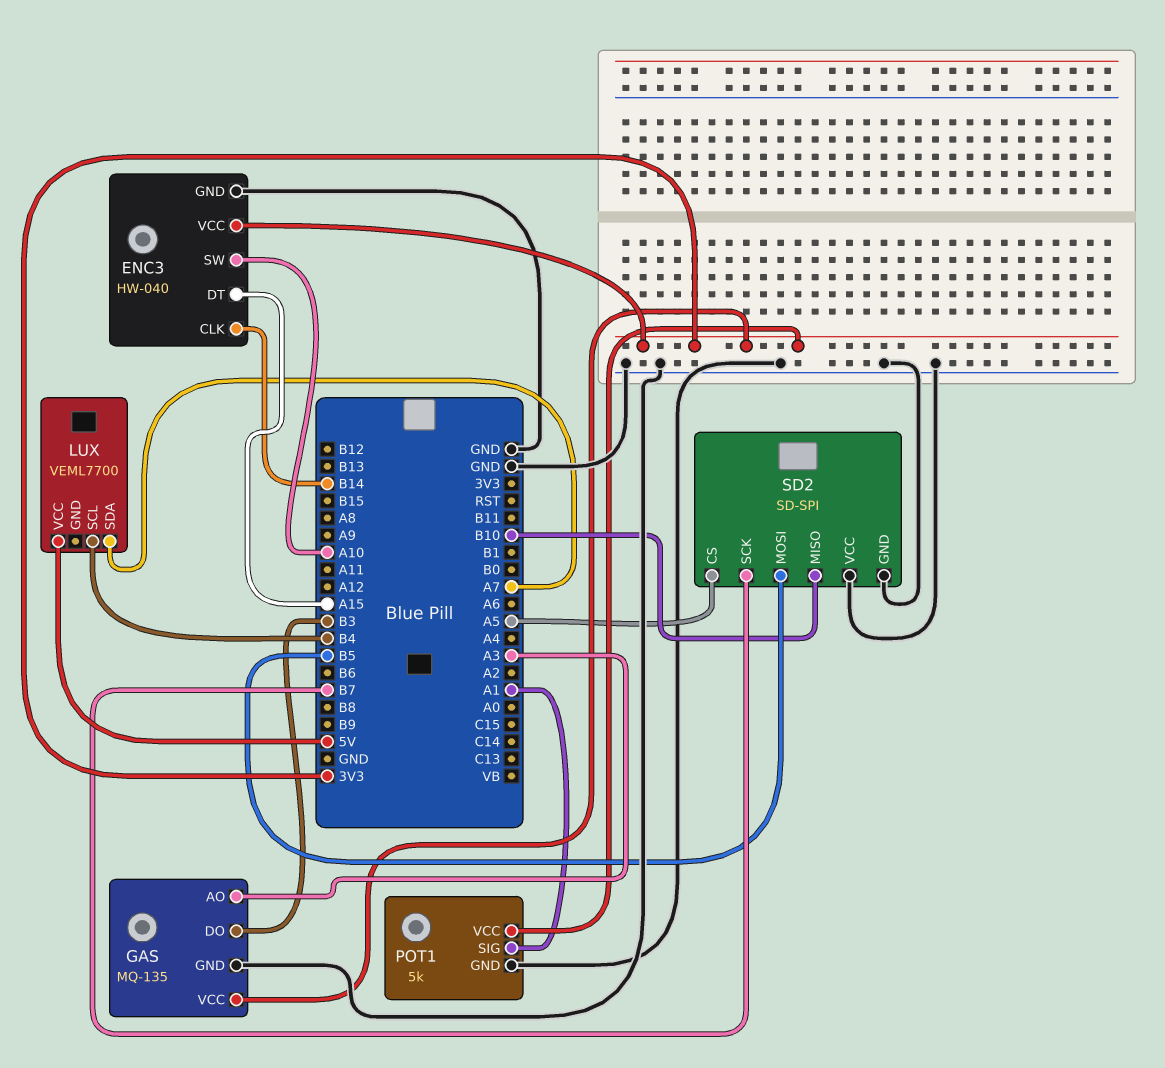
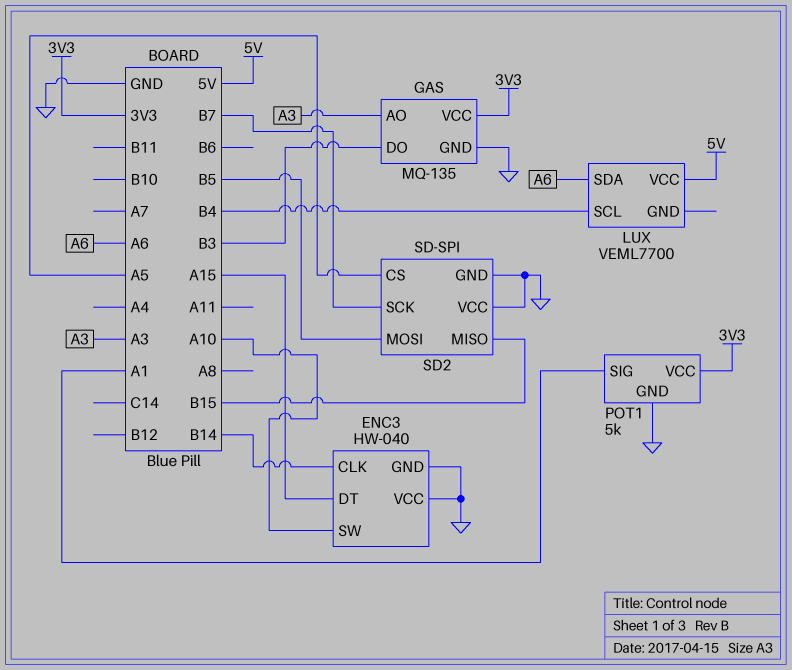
ENC3 pin VCC: 3V3 -> GND
LUX pin SDA: A7 -> A6
SD2 pin MISO: B10 -> B15

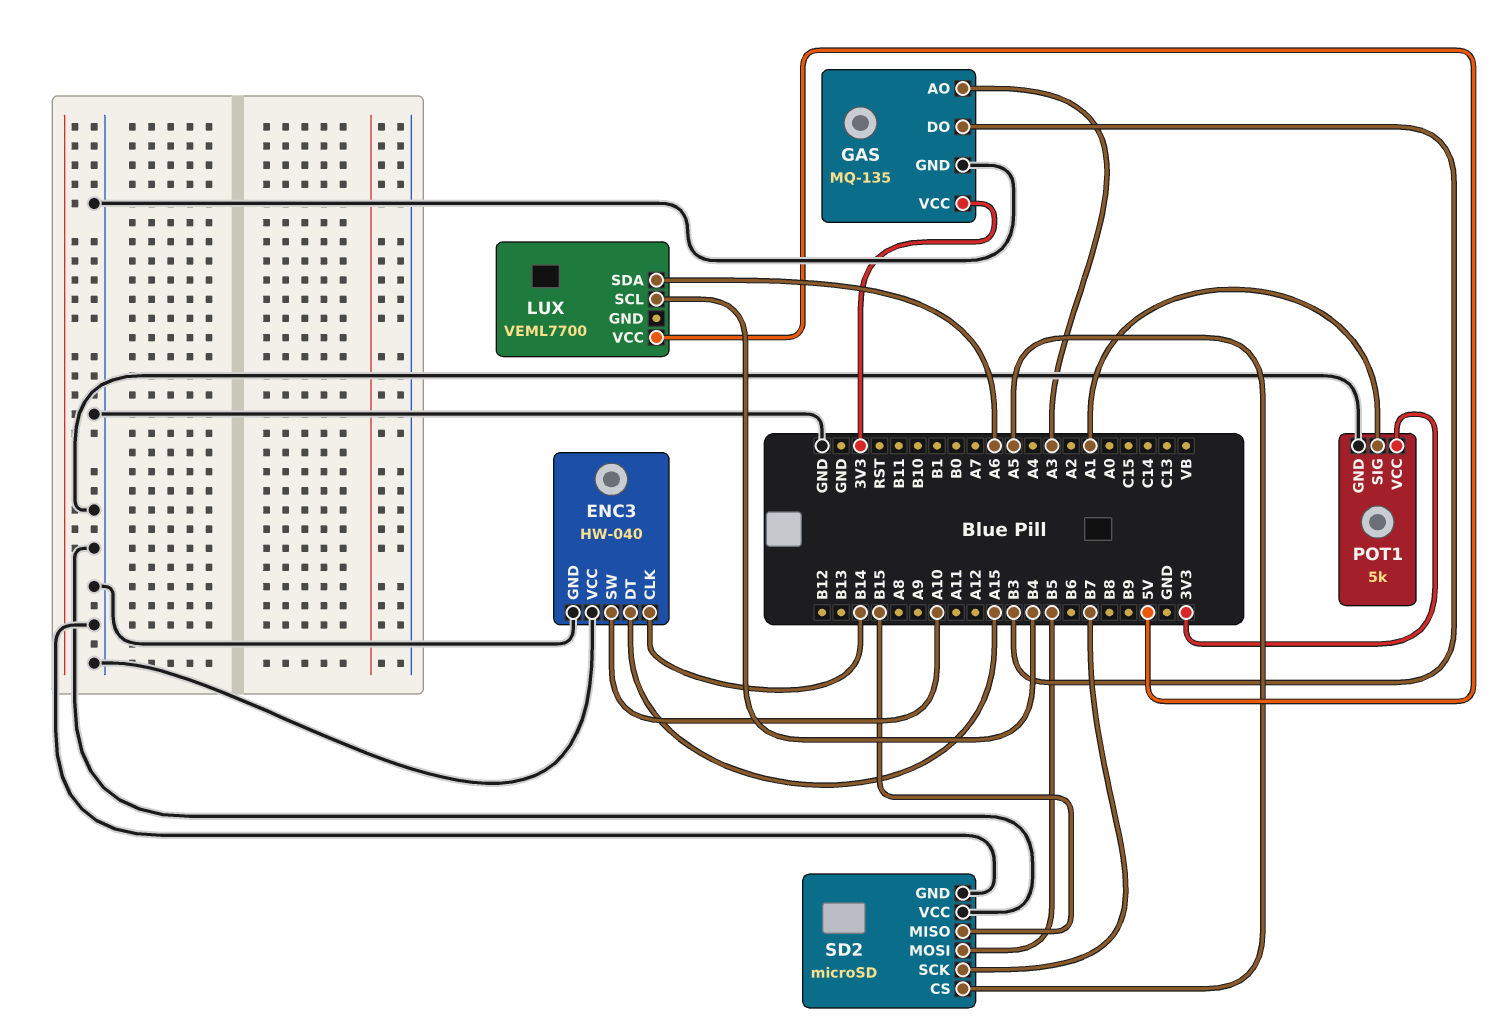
SD2: SD-SPI -> microSD

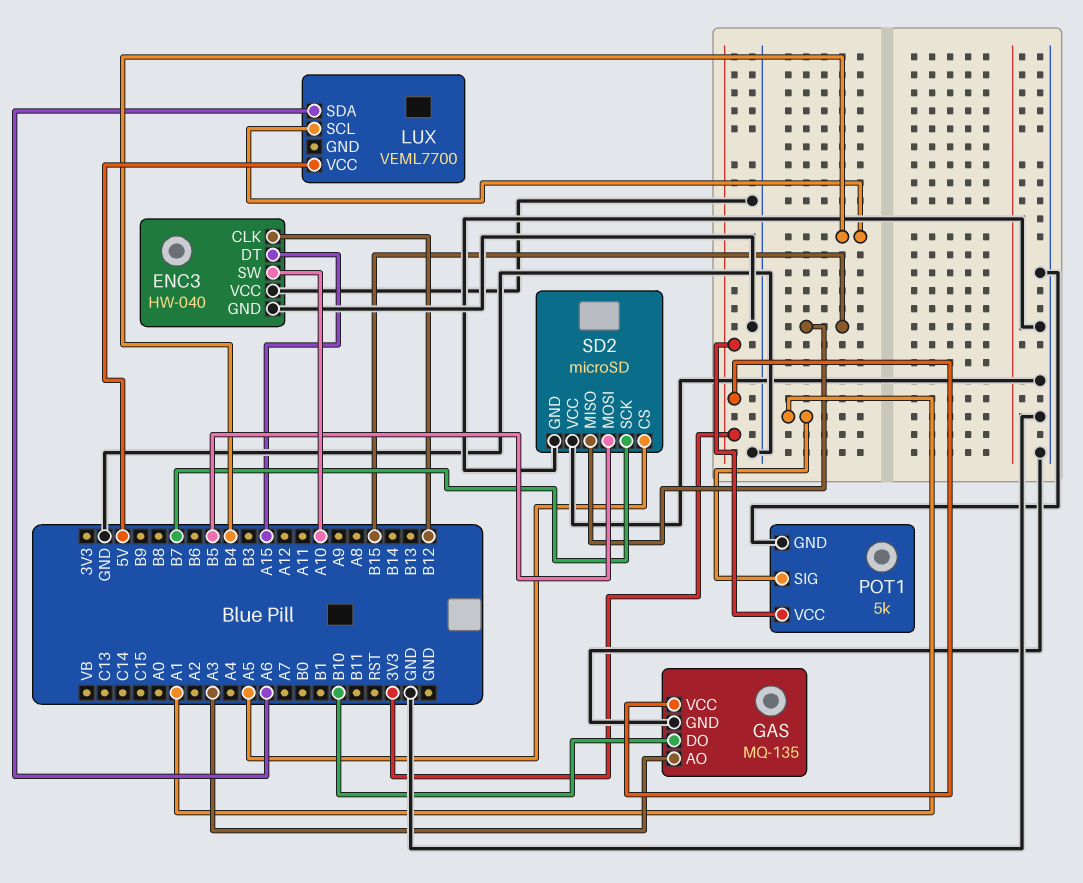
ENC3 pin CLK: B14 -> B12
GAS pin DO: B3 -> B10

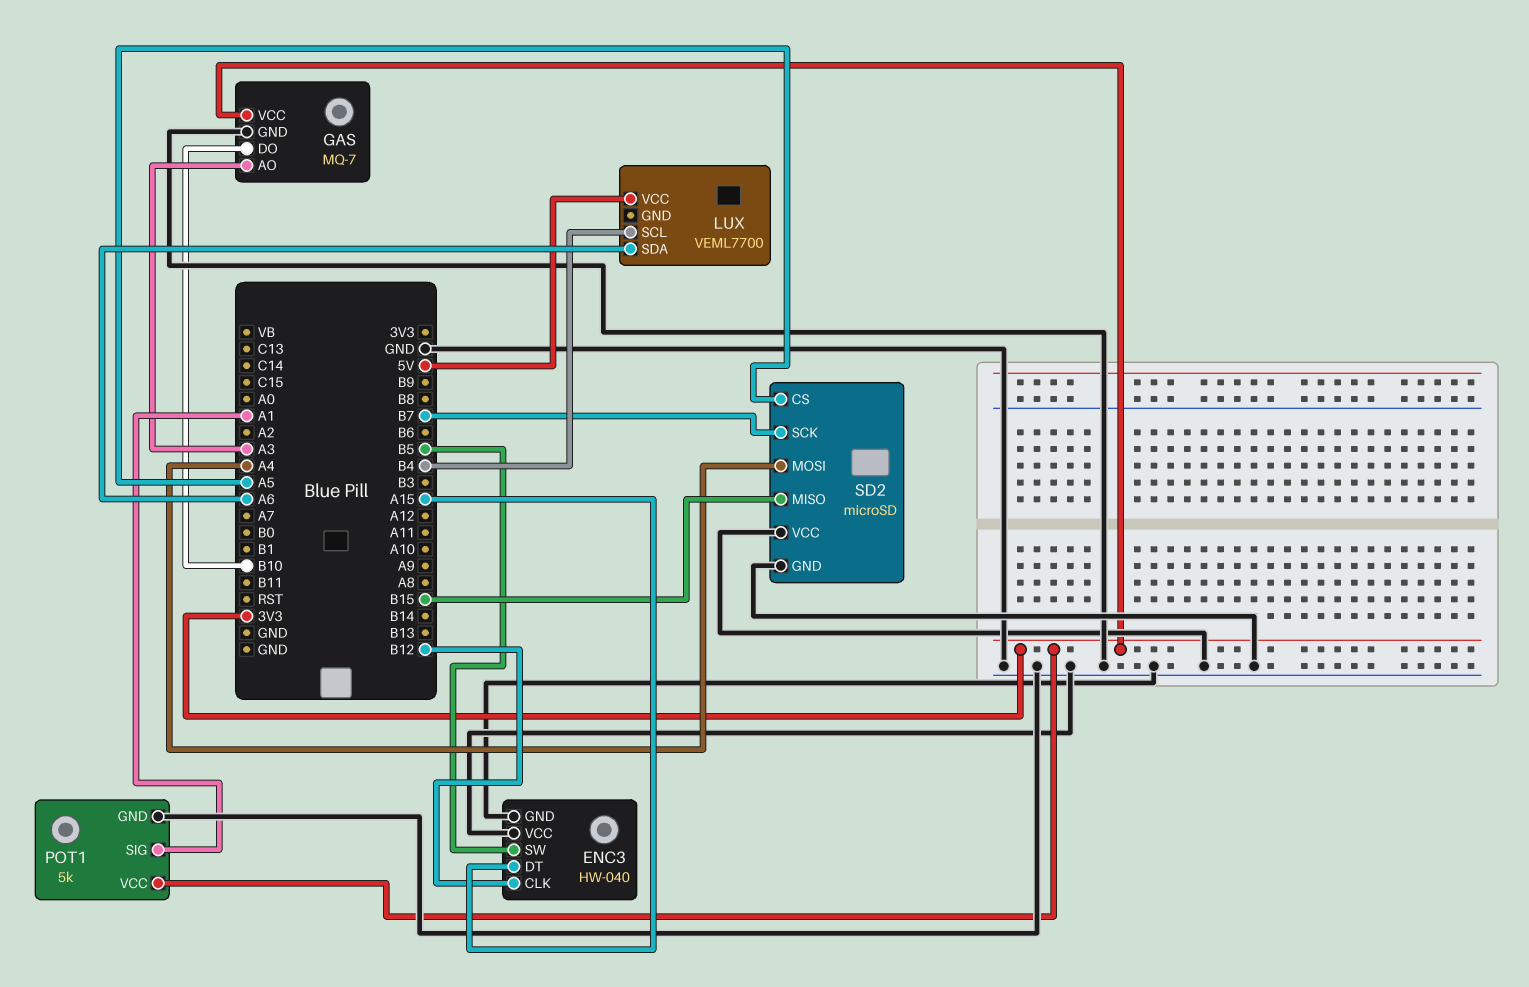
ENC3 pin SW: A10 -> B5
GAS: MQ-135 -> MQ-7
SD2 pin MOSI: B5 -> A4

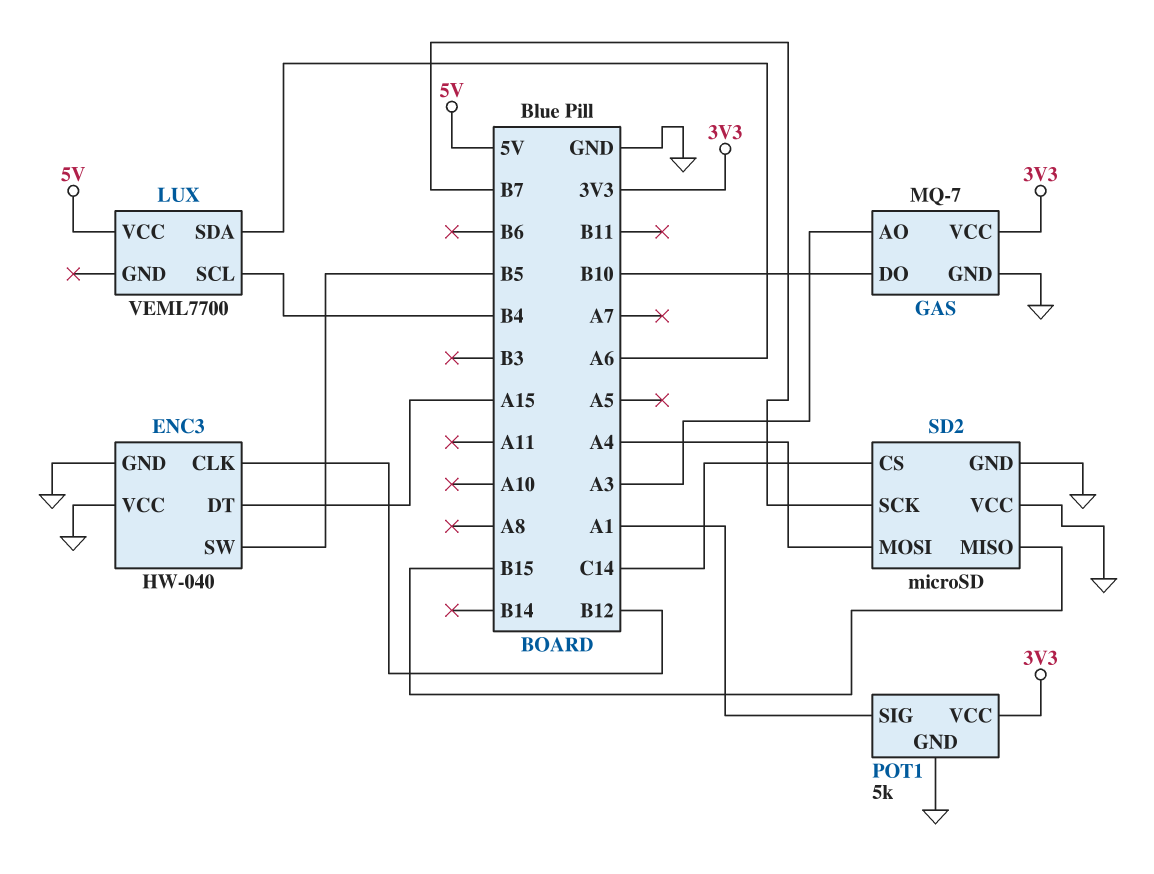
SD2 pin CS: A5 -> C14

